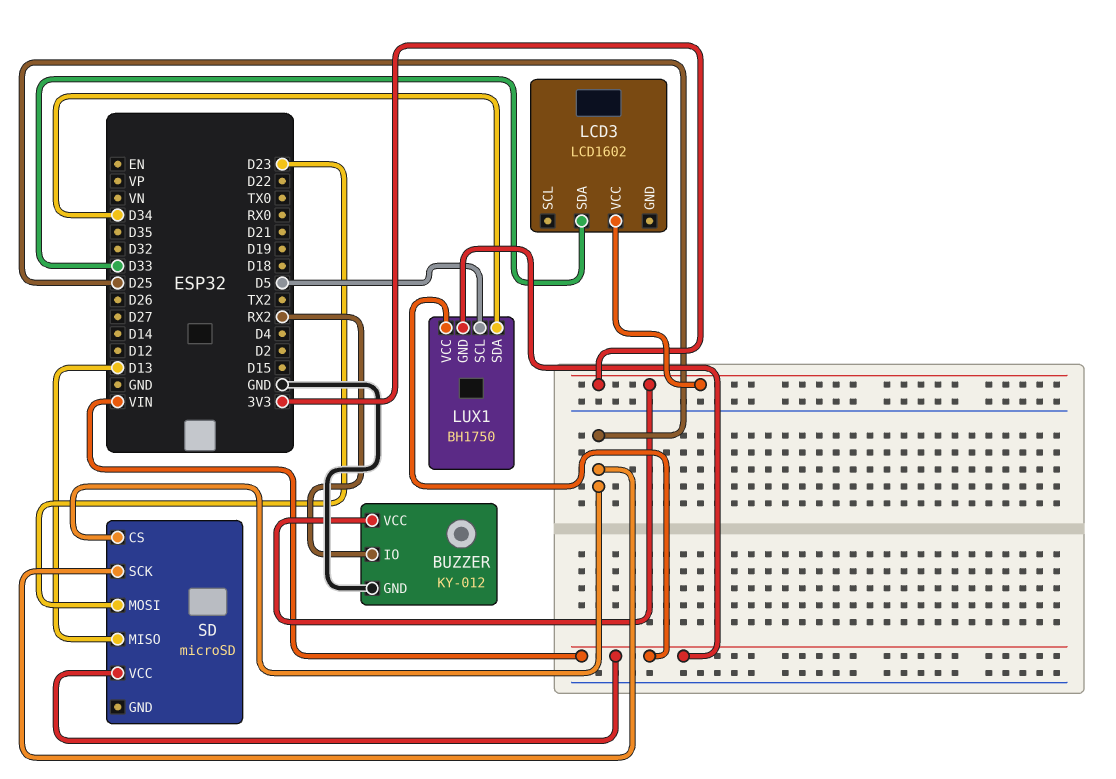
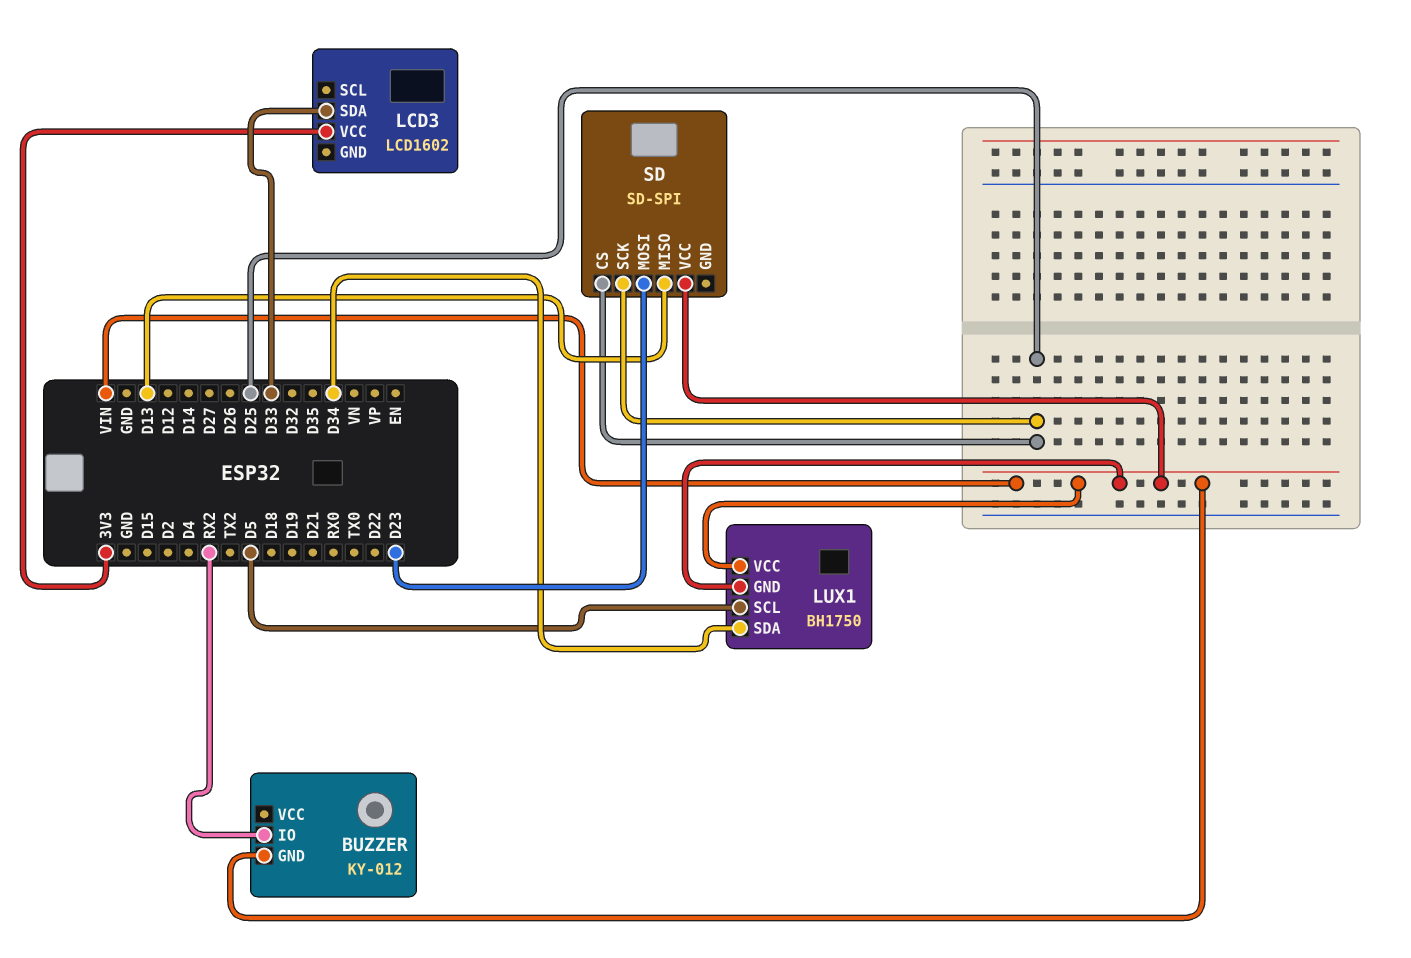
BUZZER pin GND: GND -> VIN
BUZZER pin VCC: 3V3 -> none
SD: microSD -> SD-SPI

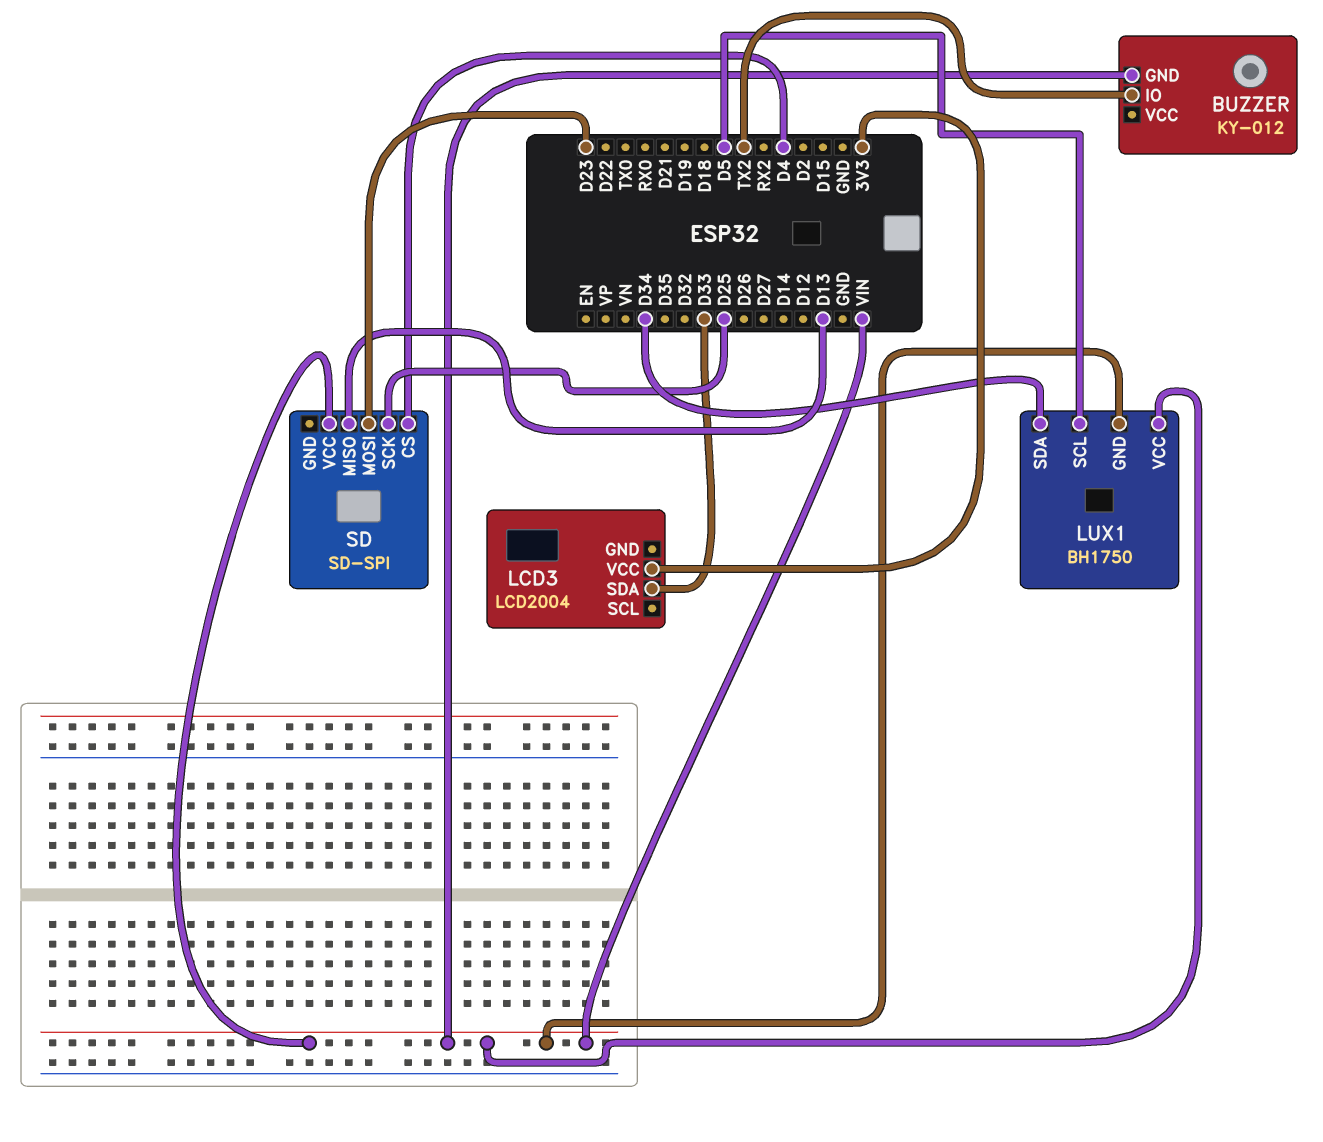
BUZZER pin IO: RX2 -> TX2
LCD3: LCD1602 -> LCD2004
SD pin CS: D25 -> D4

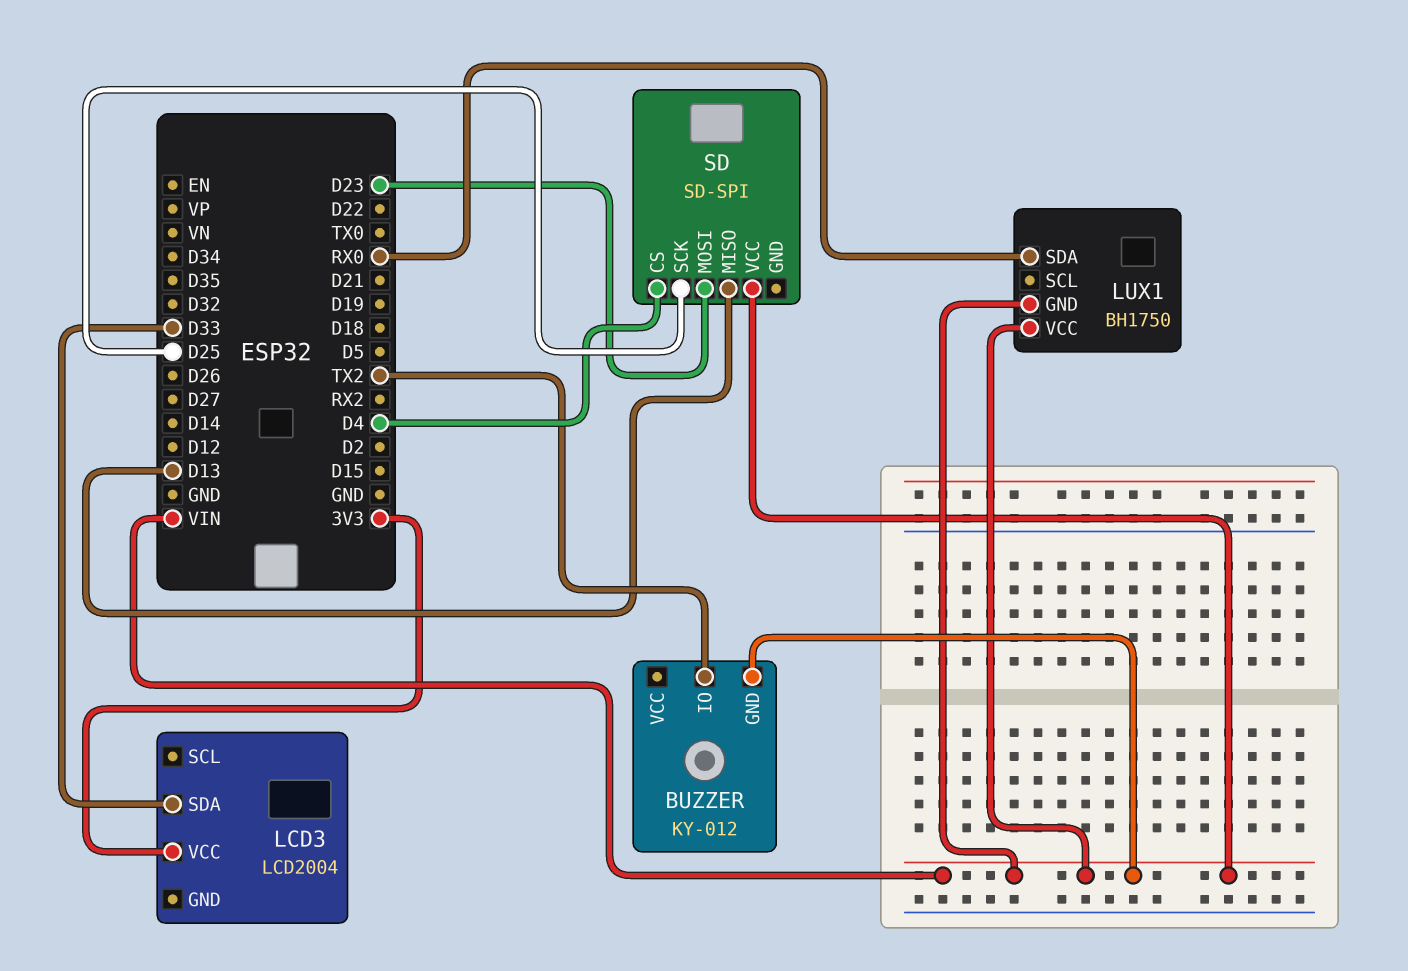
LUX1 pin SCL: D5 -> none
LUX1 pin SDA: D34 -> RX0

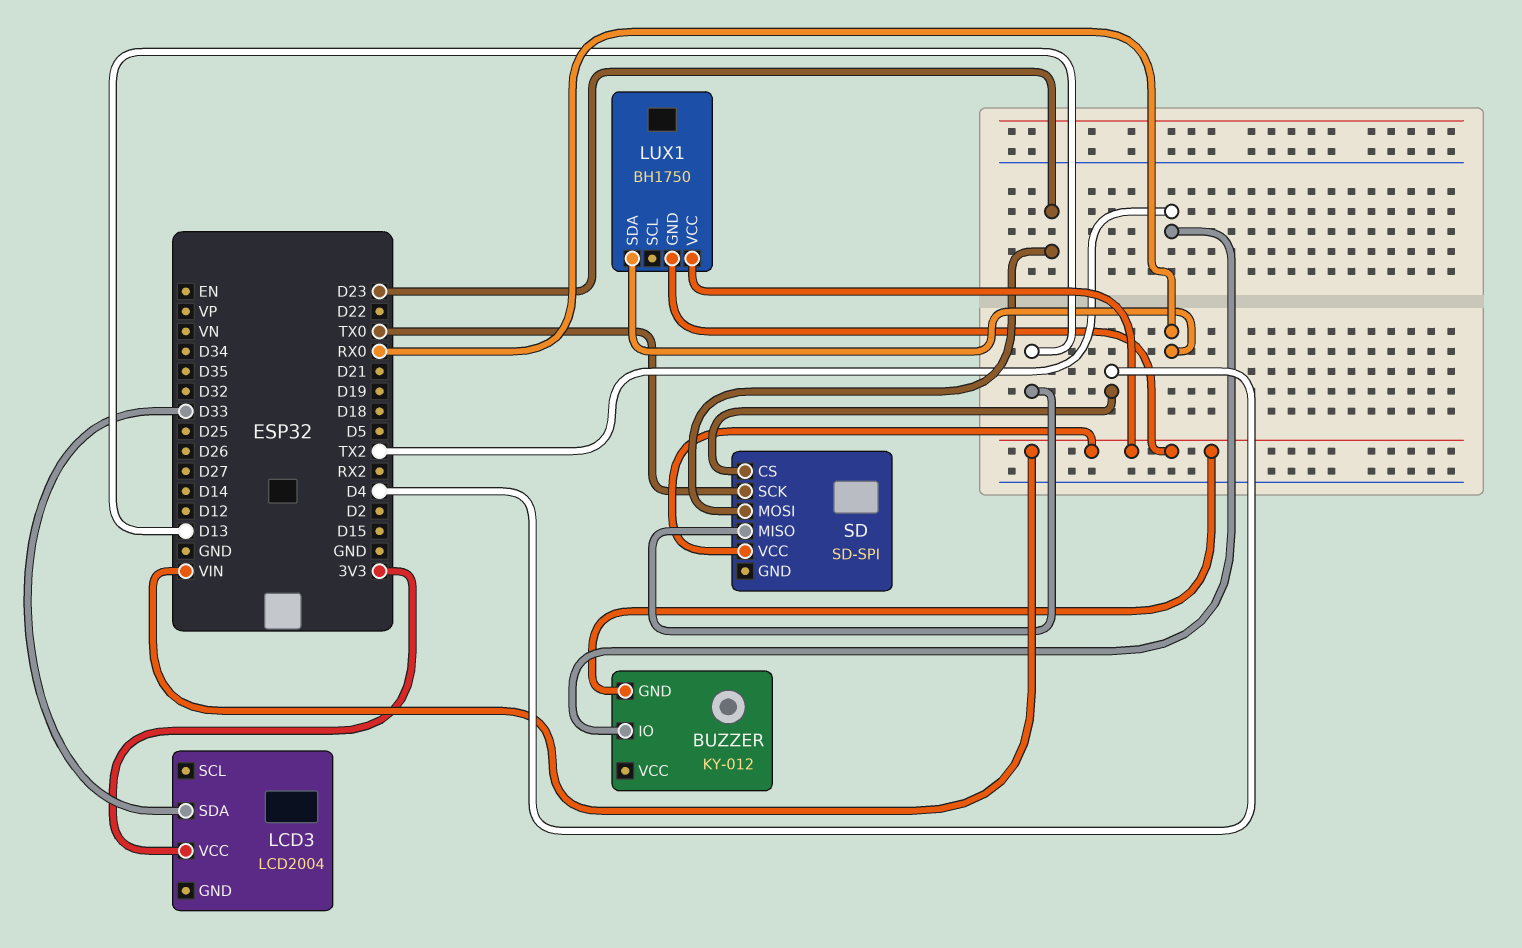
SD pin SCK: D25 -> TX0

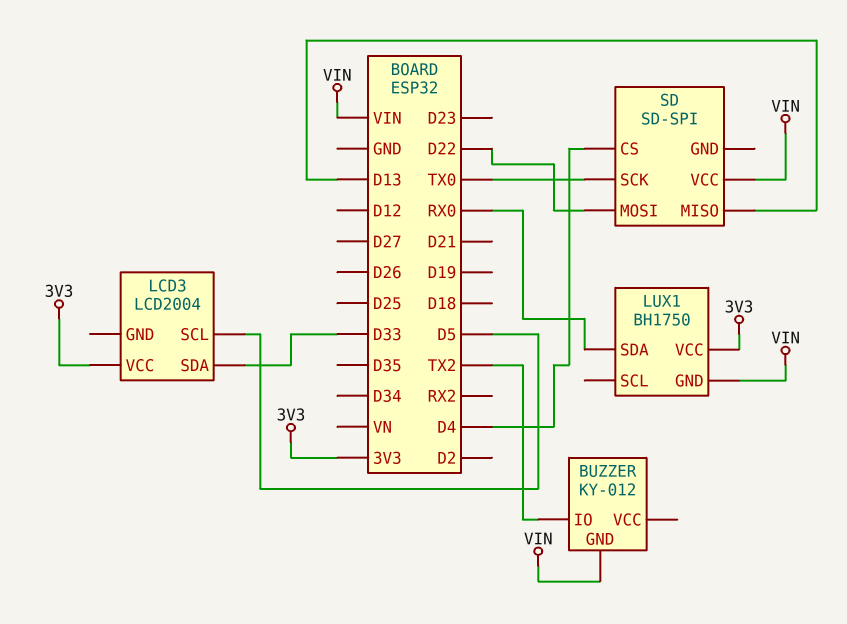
LCD3 pin SCL: none -> D5
LUX1 pin VCC: VIN -> 3V3
SD pin MOSI: D23 -> D22

